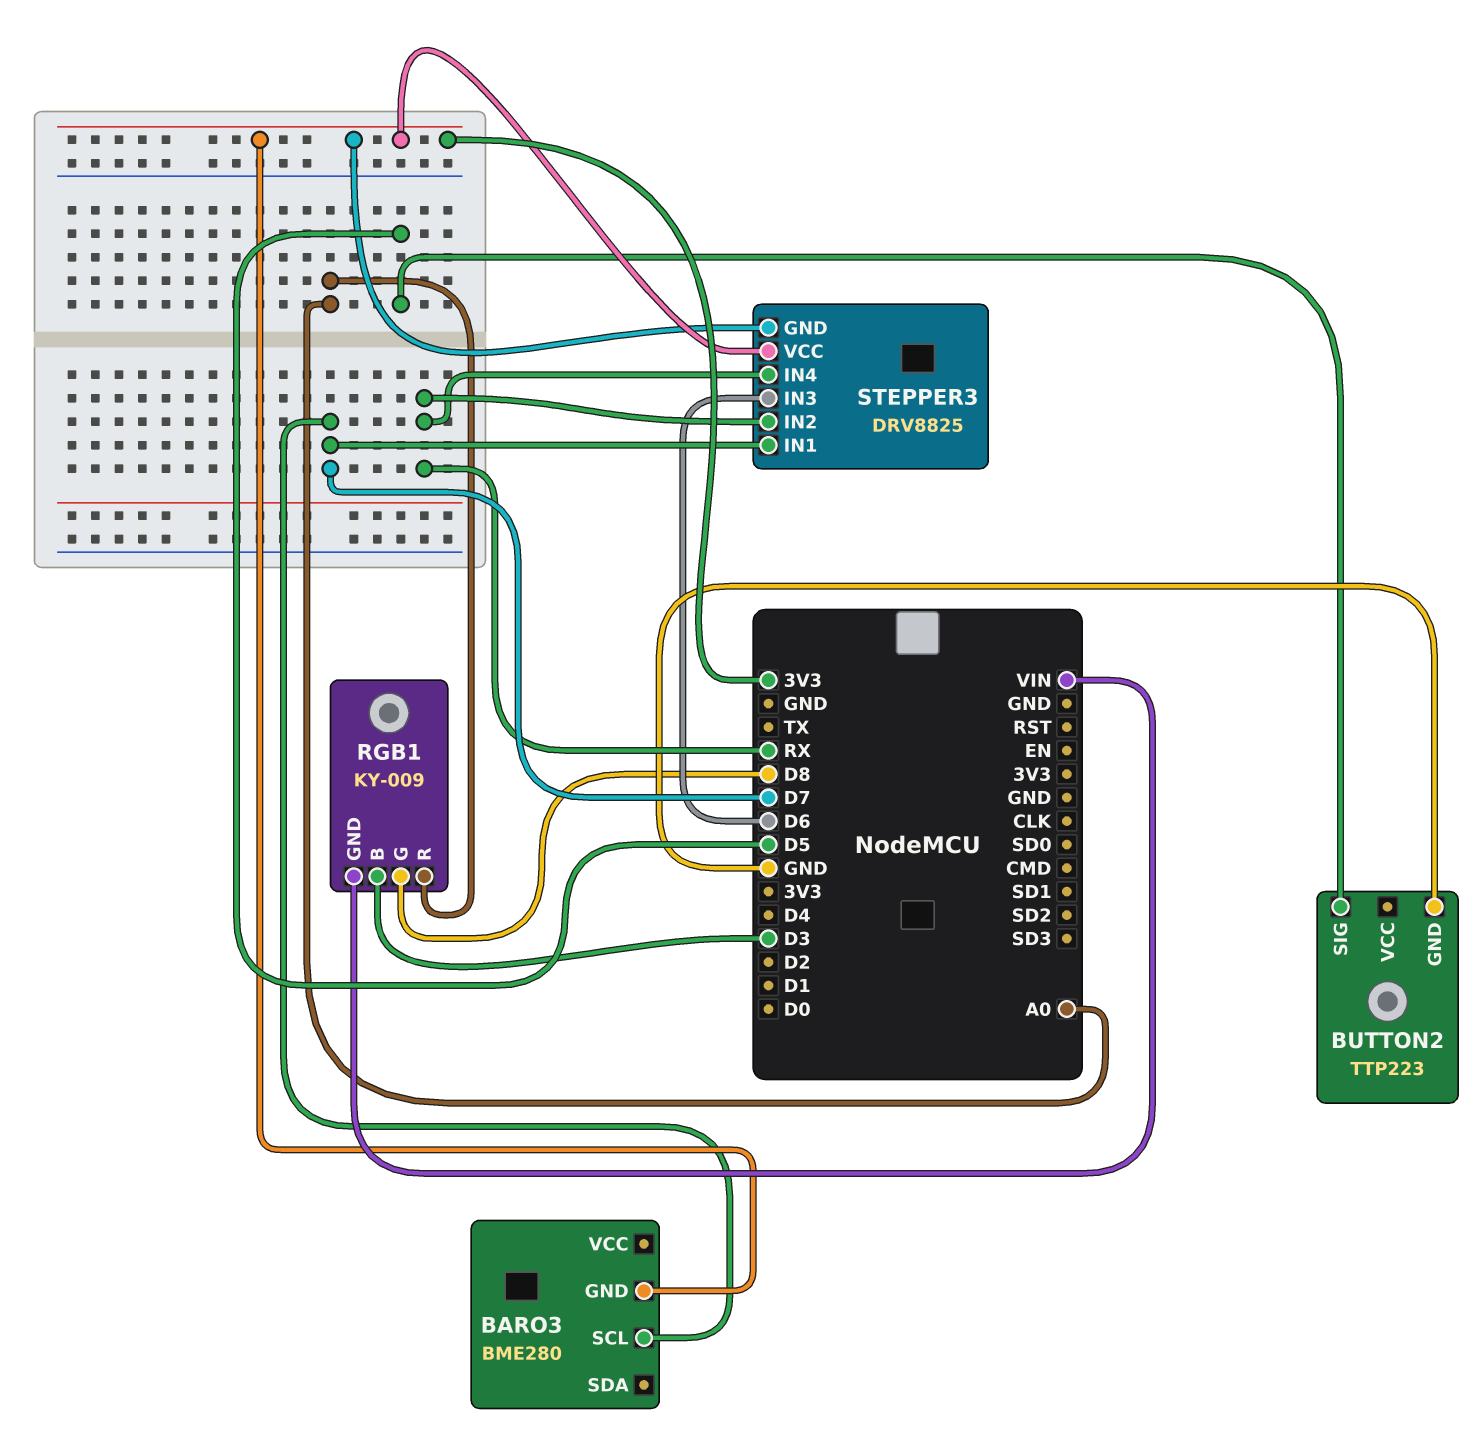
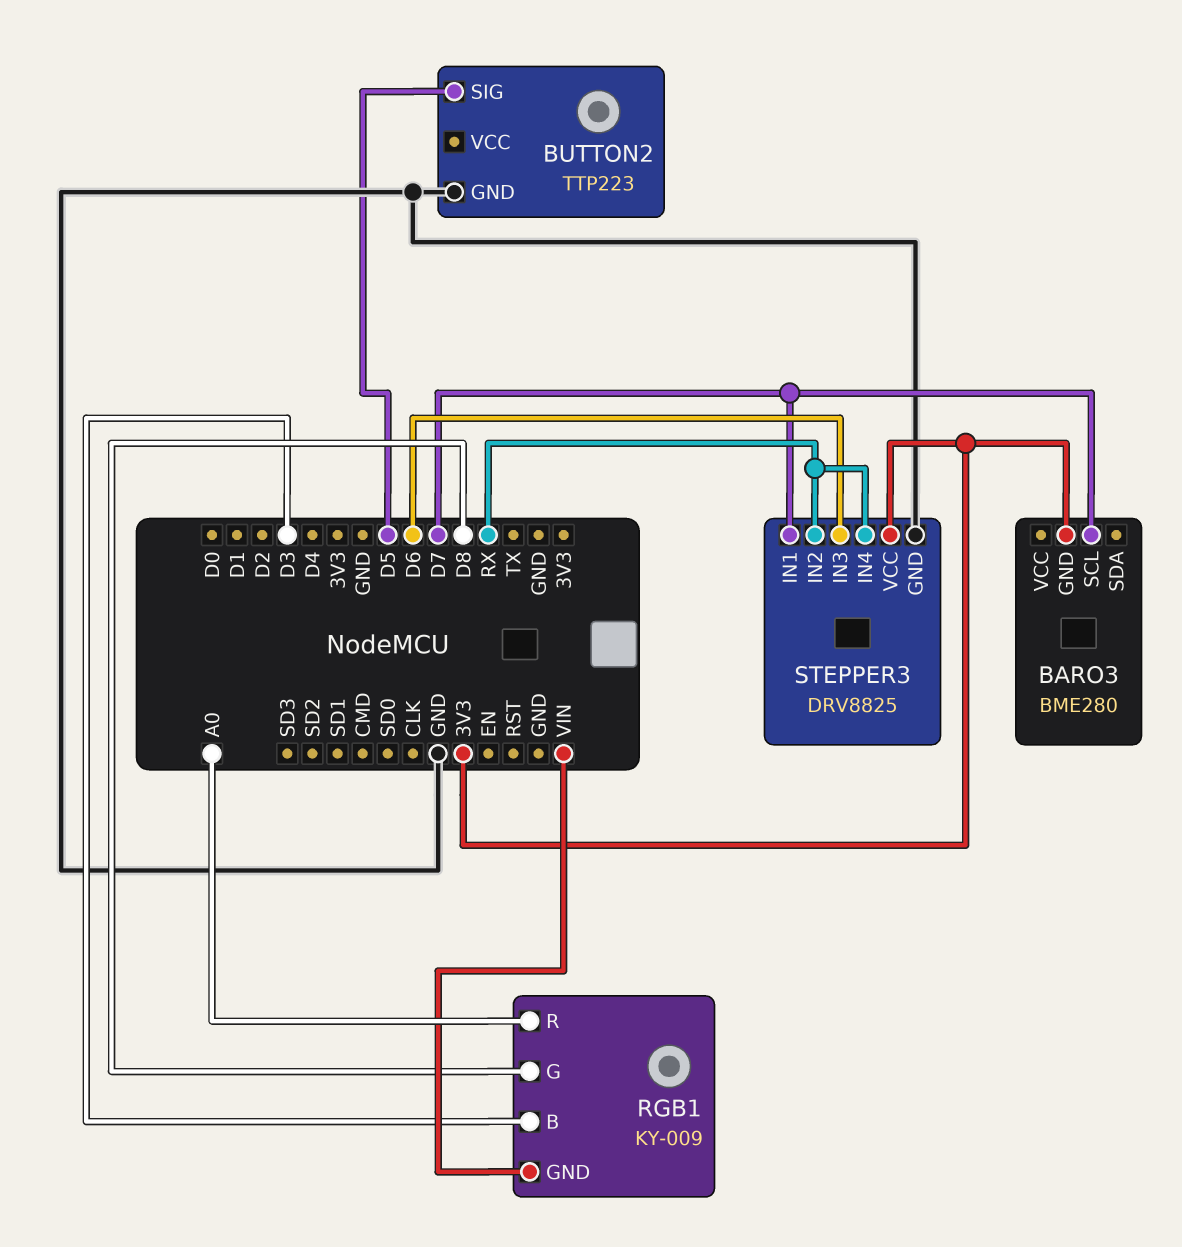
STEPPER3 pin GND: 3V3 -> GND

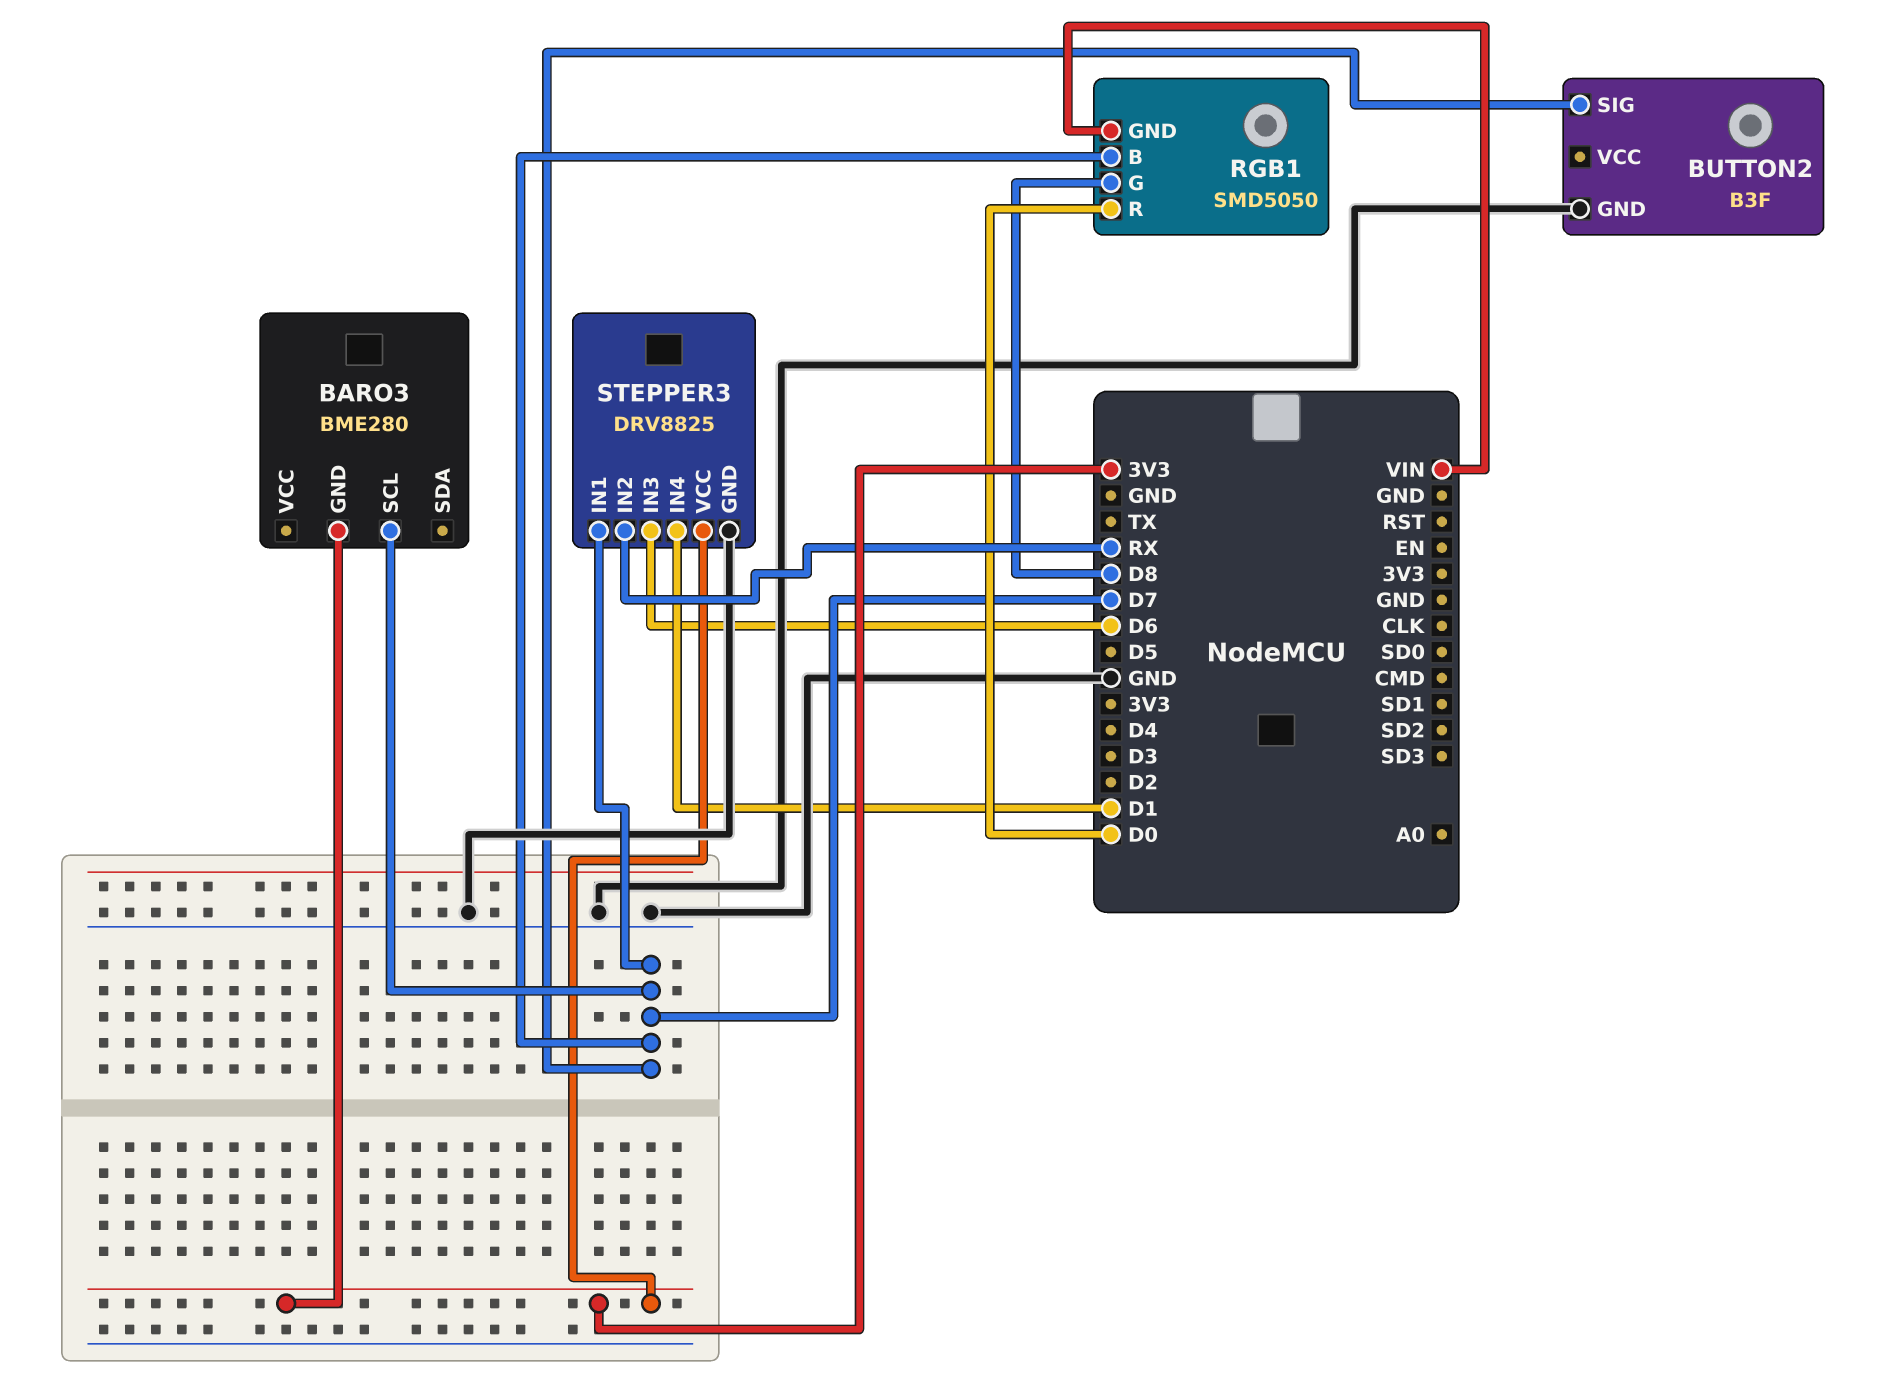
BUTTON2: TTP223 -> B3F
BUTTON2 pin SIG: D5 -> D7
RGB1: KY-009 -> SMD5050
RGB1 pin B: D3 -> D7
RGB1 pin R: A0 -> D0
STEPPER3 pin IN4: RX -> D1

